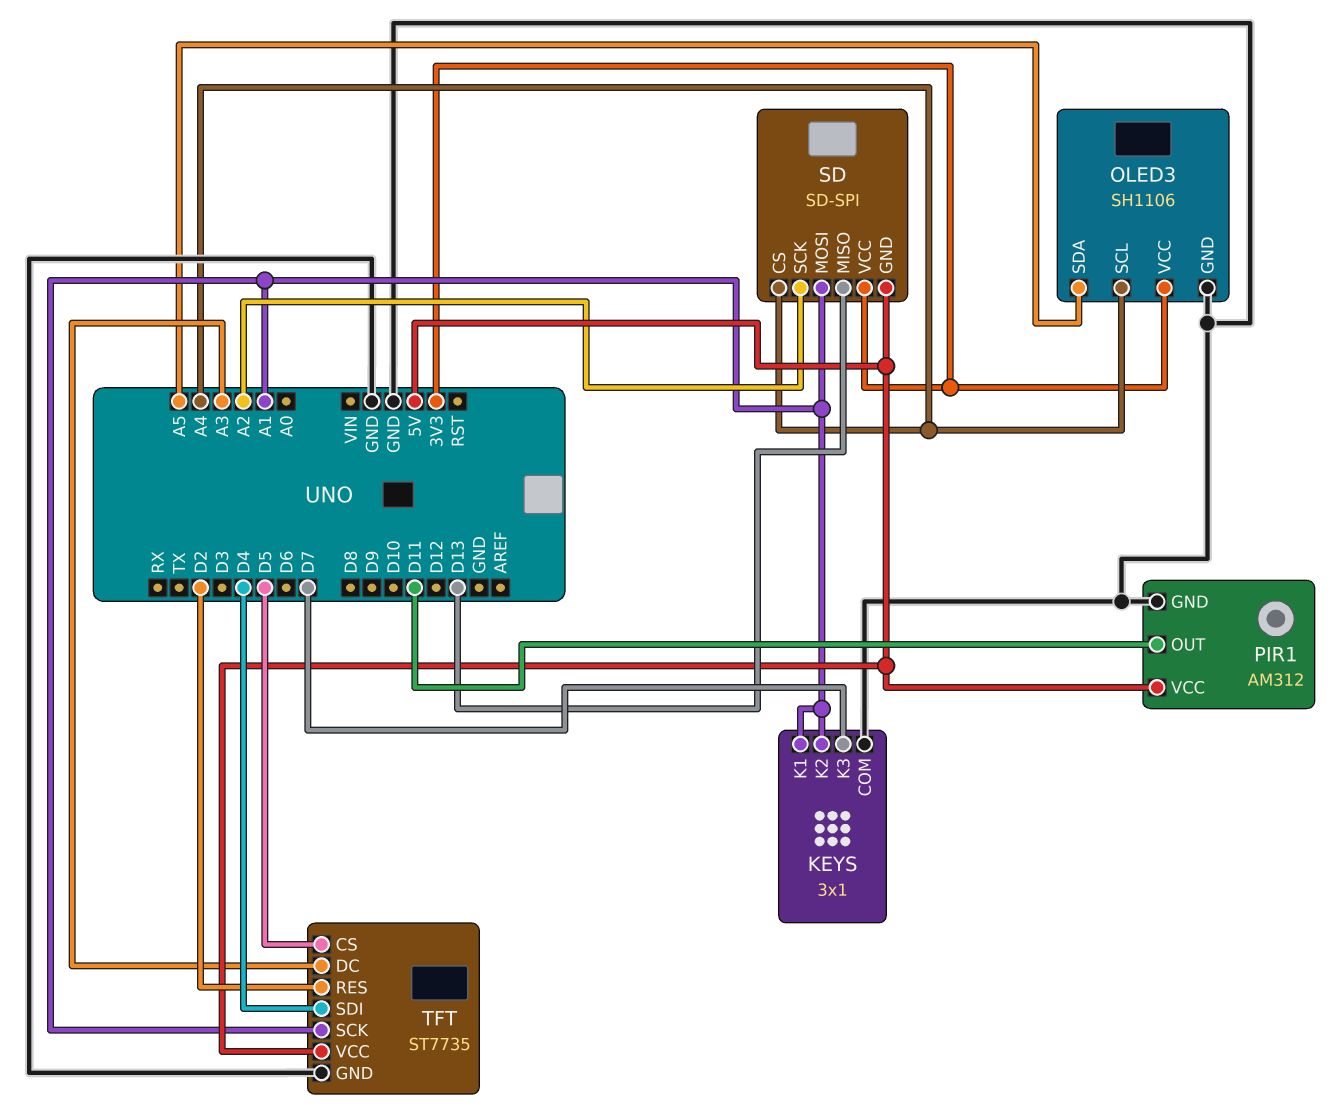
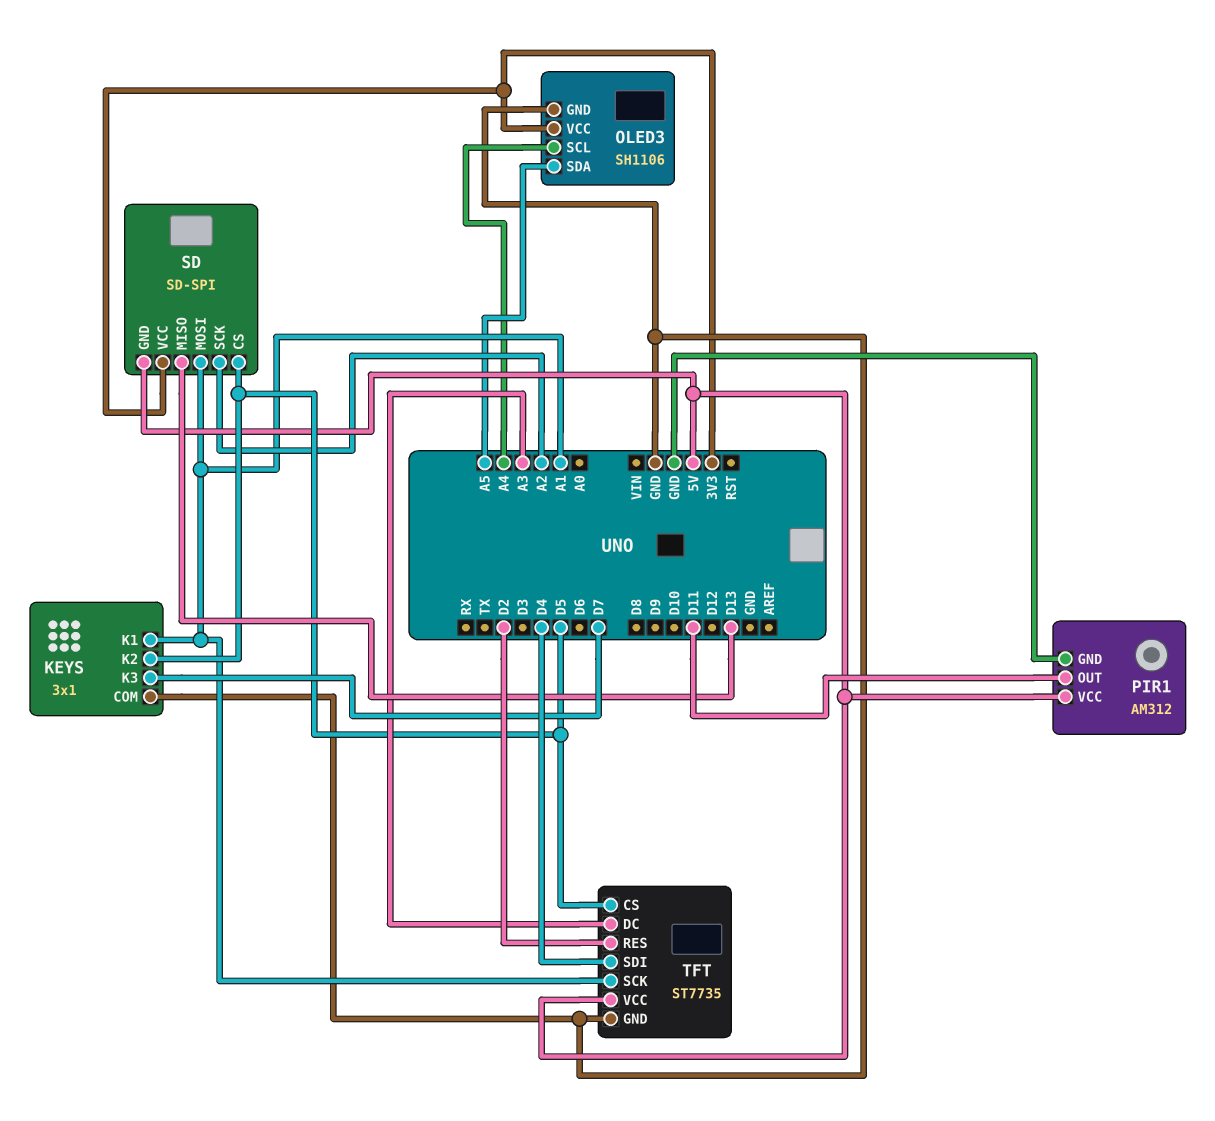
KEYS pin K2: A1 -> D5
SD pin CS: A4 -> D5

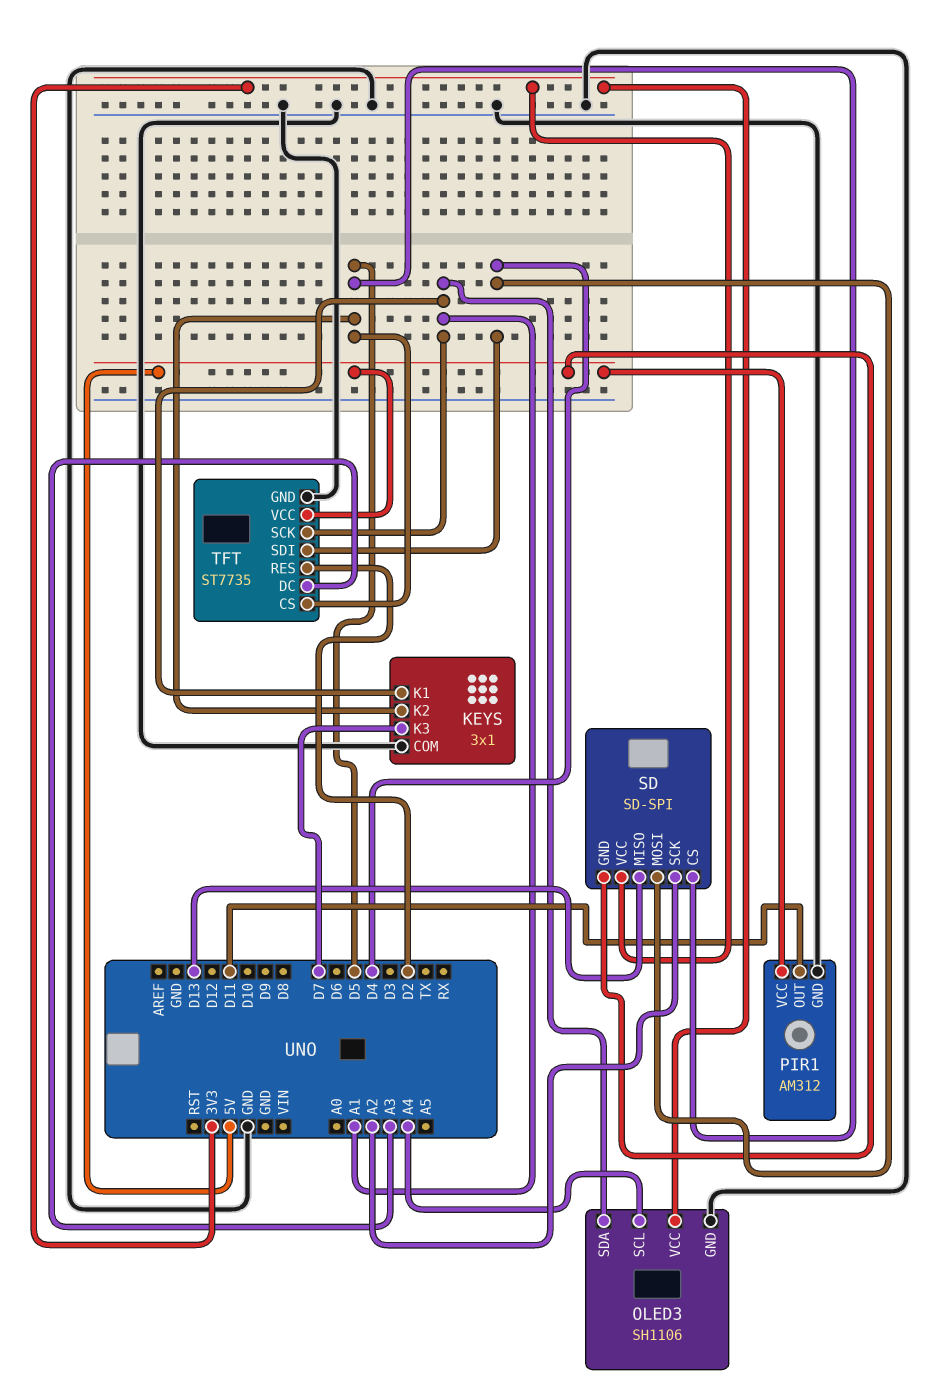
OLED3 pin SDA: A5 -> A1
SD pin MOSI: A1 -> D4

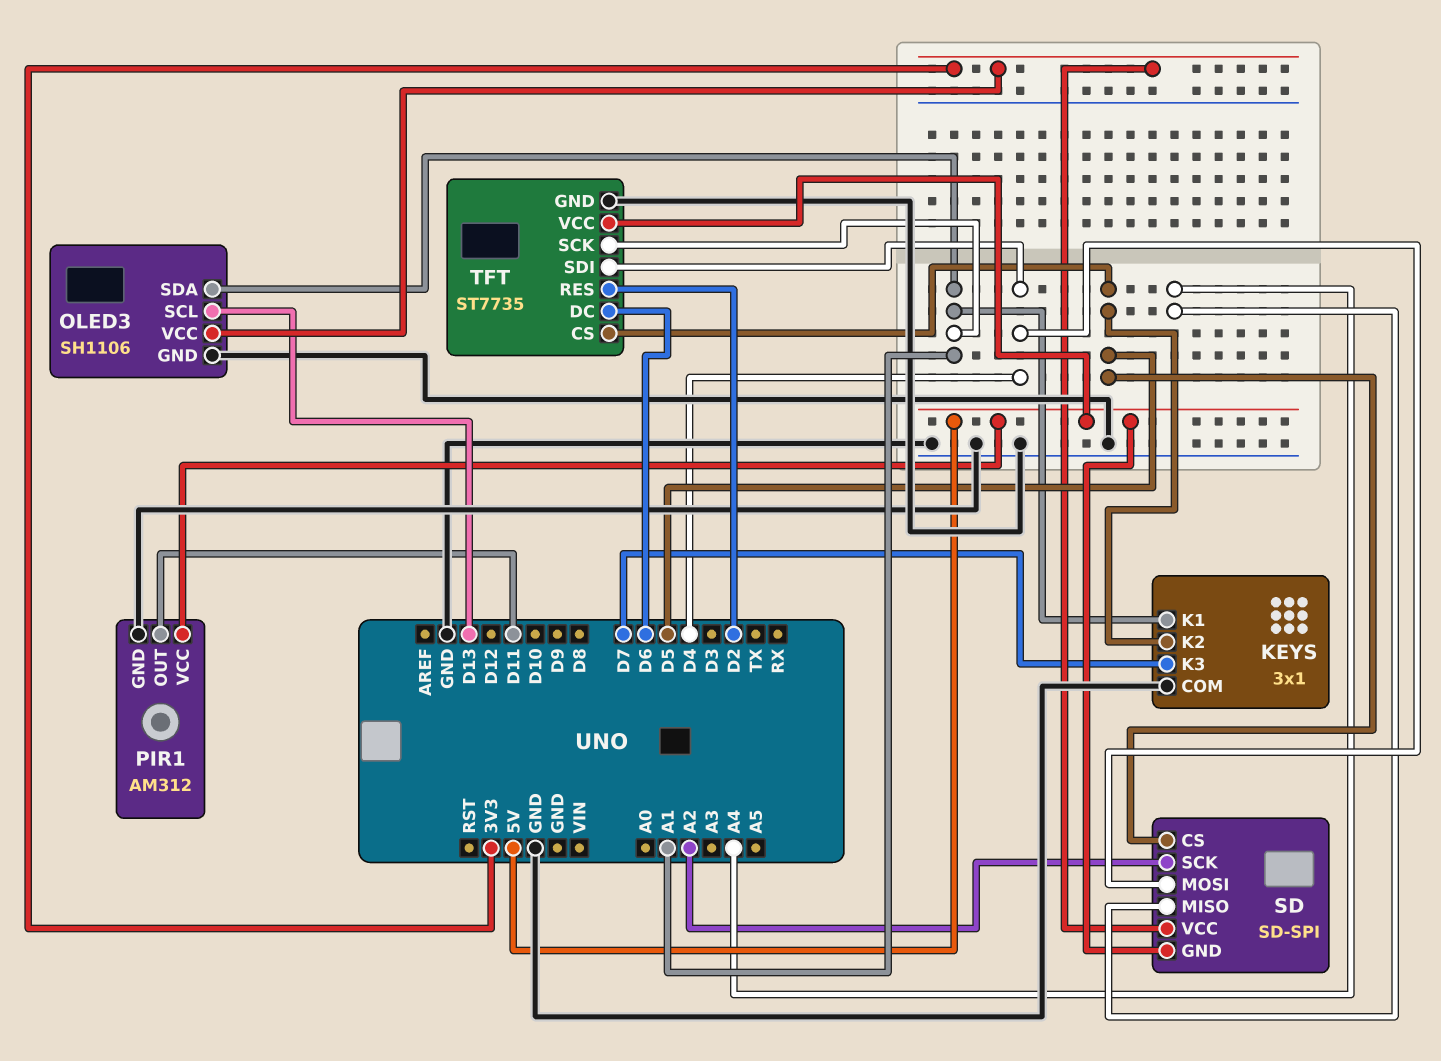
OLED3 pin SCL: A4 -> D13
SD pin MISO: D13 -> A4
TFT pin DC: A3 -> D6

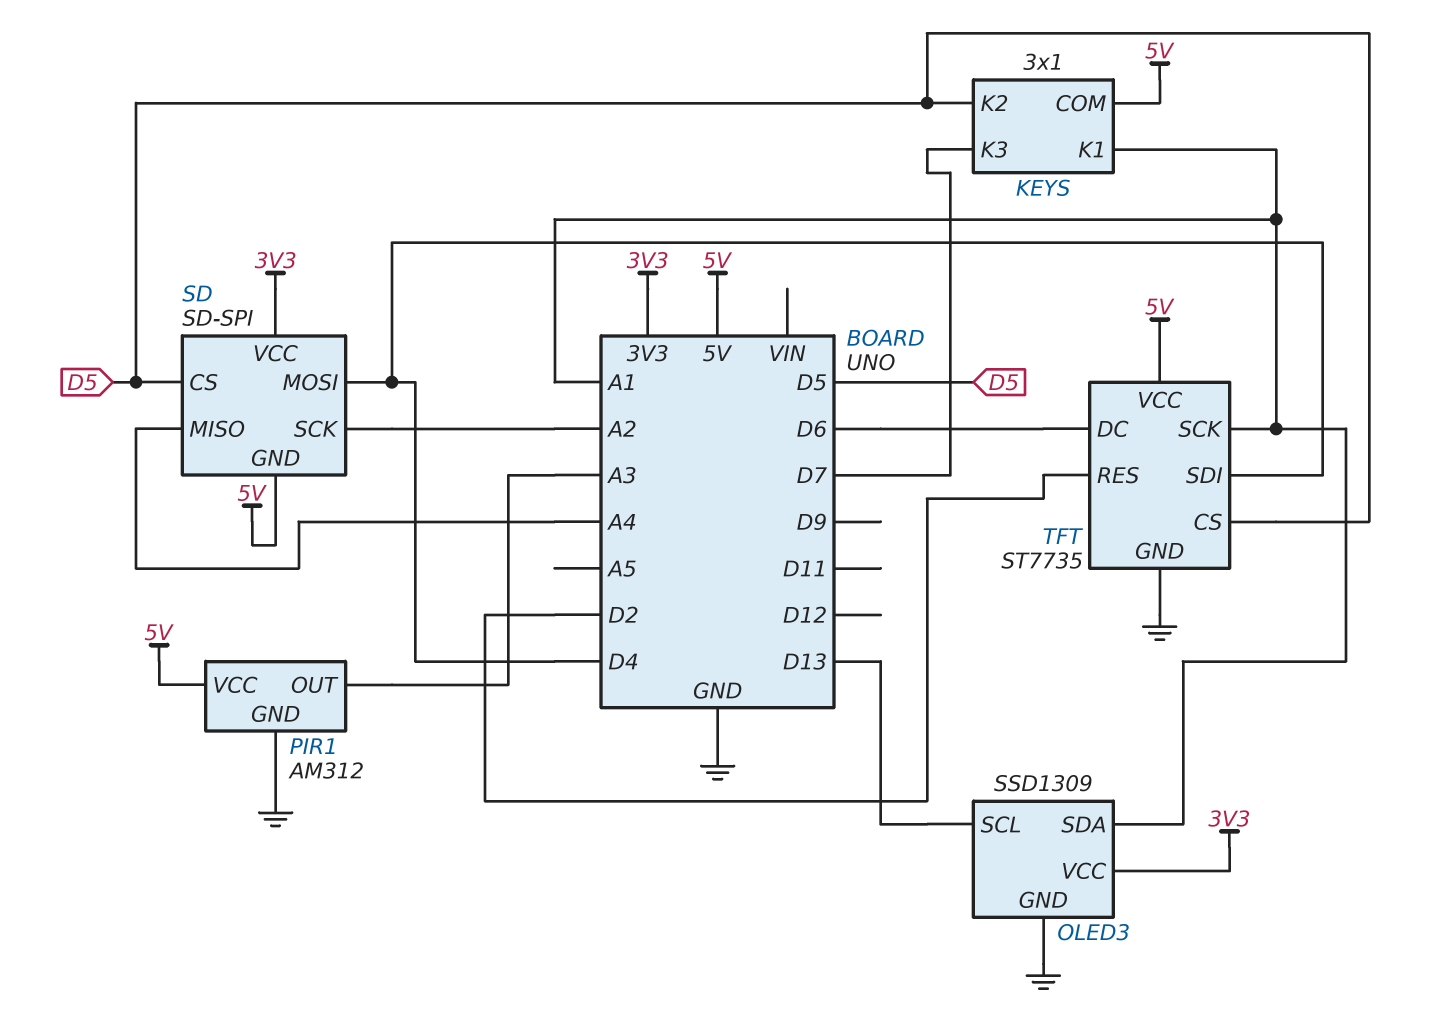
KEYS pin COM: GND -> 5V
OLED3: SH1106 -> SSD1309
PIR1 pin OUT: D11 -> A3

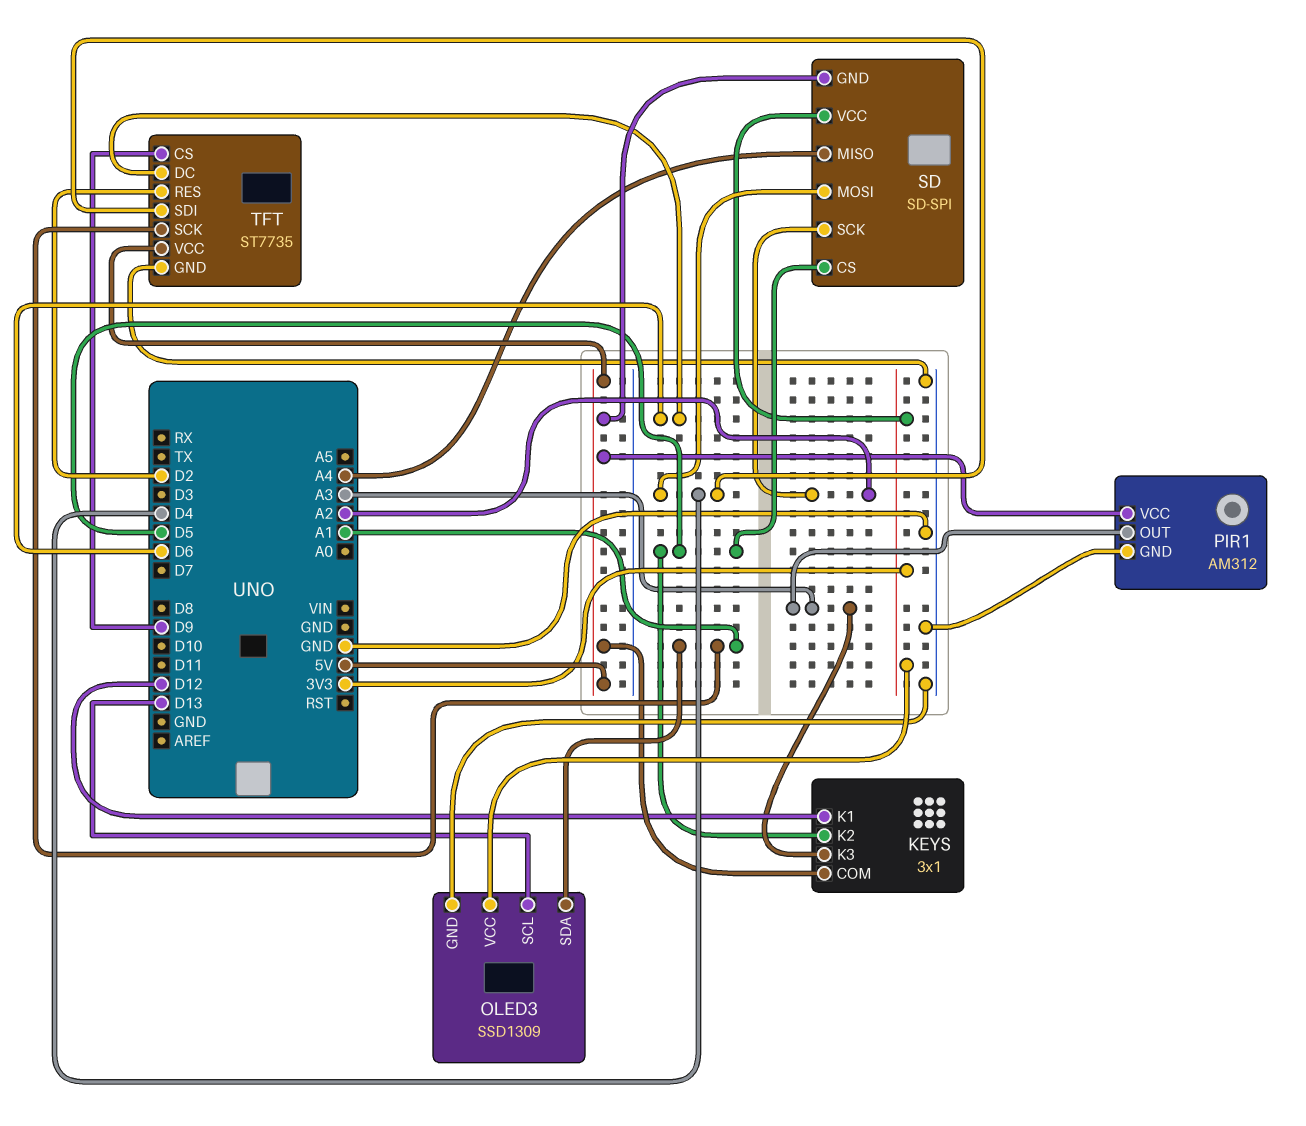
KEYS pin K1: A1 -> D12
KEYS pin K3: D7 -> A3
TFT pin CS: D5 -> D9

